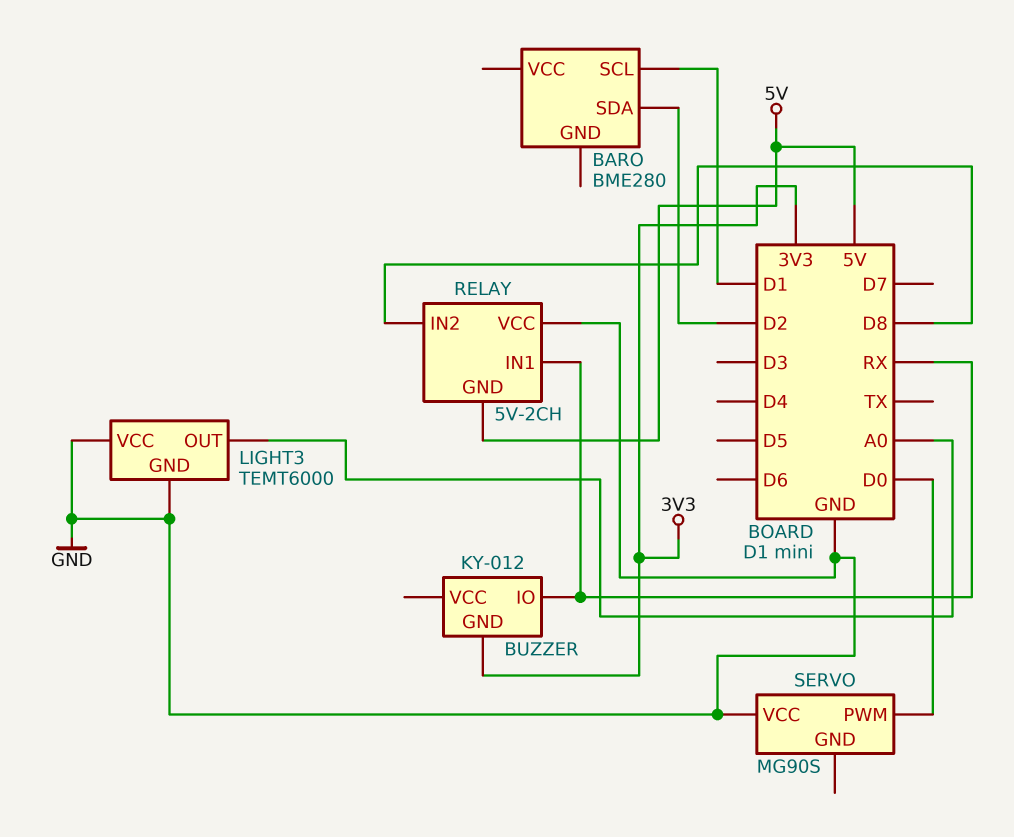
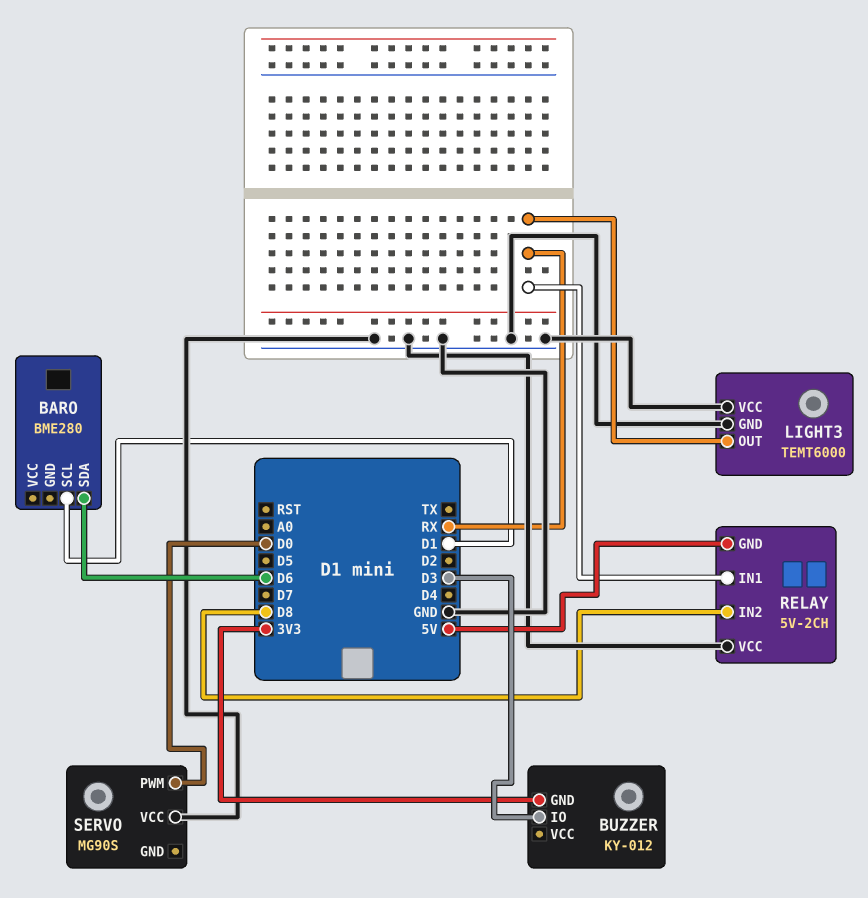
BARO pin SDA: D2 -> D6
BUZZER pin IO: RX -> D3
LIGHT3 pin OUT: A0 -> RX

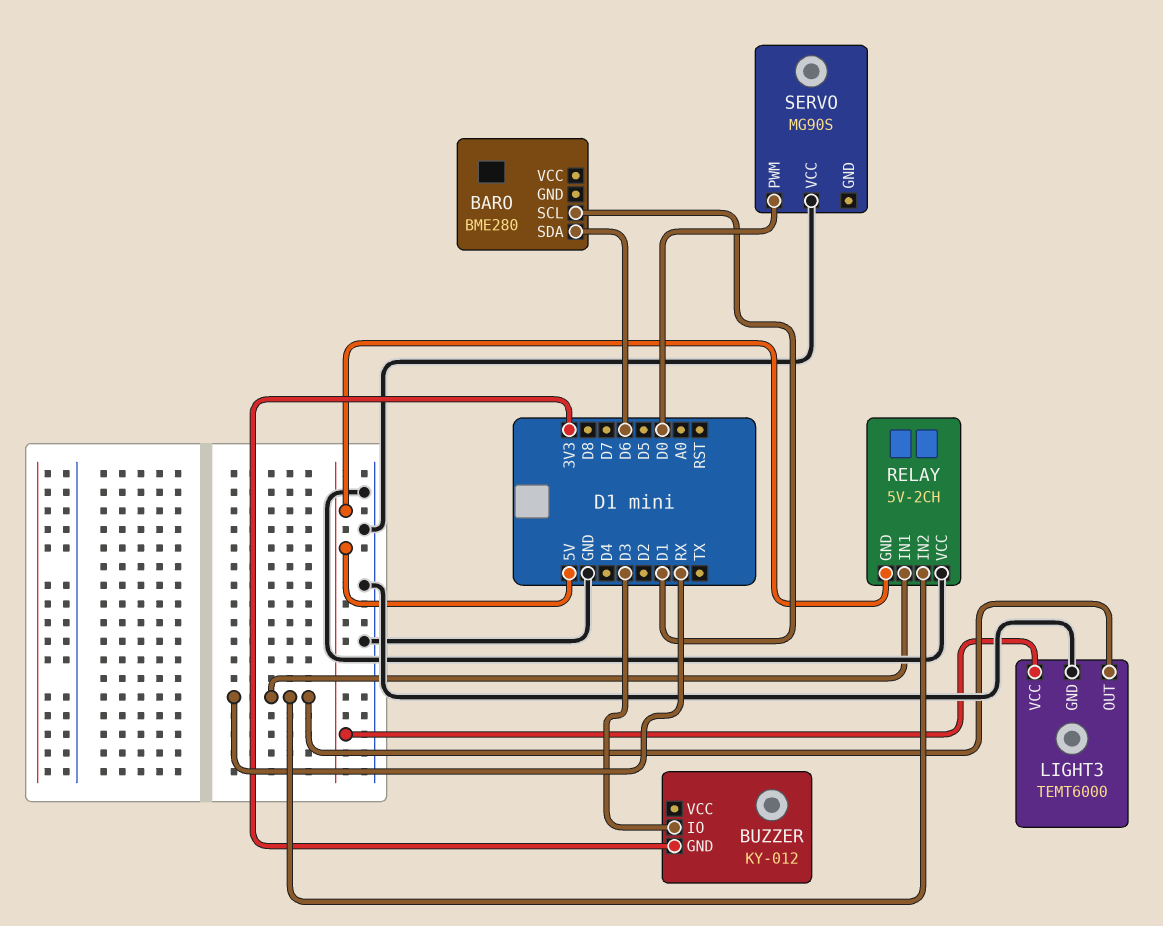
LIGHT3 pin VCC: GND -> 5V
RELAY pin IN2: D8 -> RX

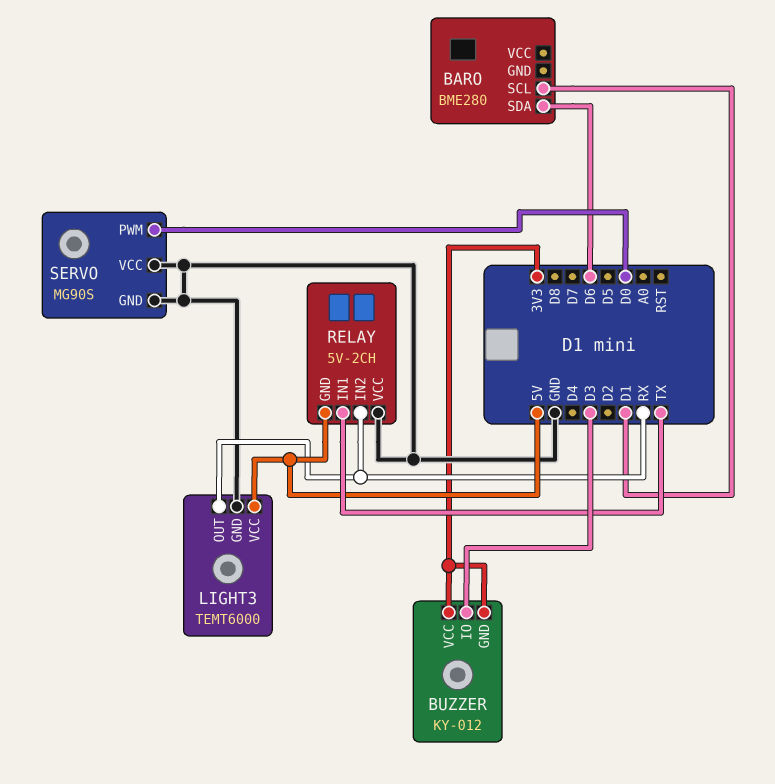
BUZZER pin VCC: none -> 3V3
RELAY pin IN1: RX -> TX
SERVO pin GND: none -> GND

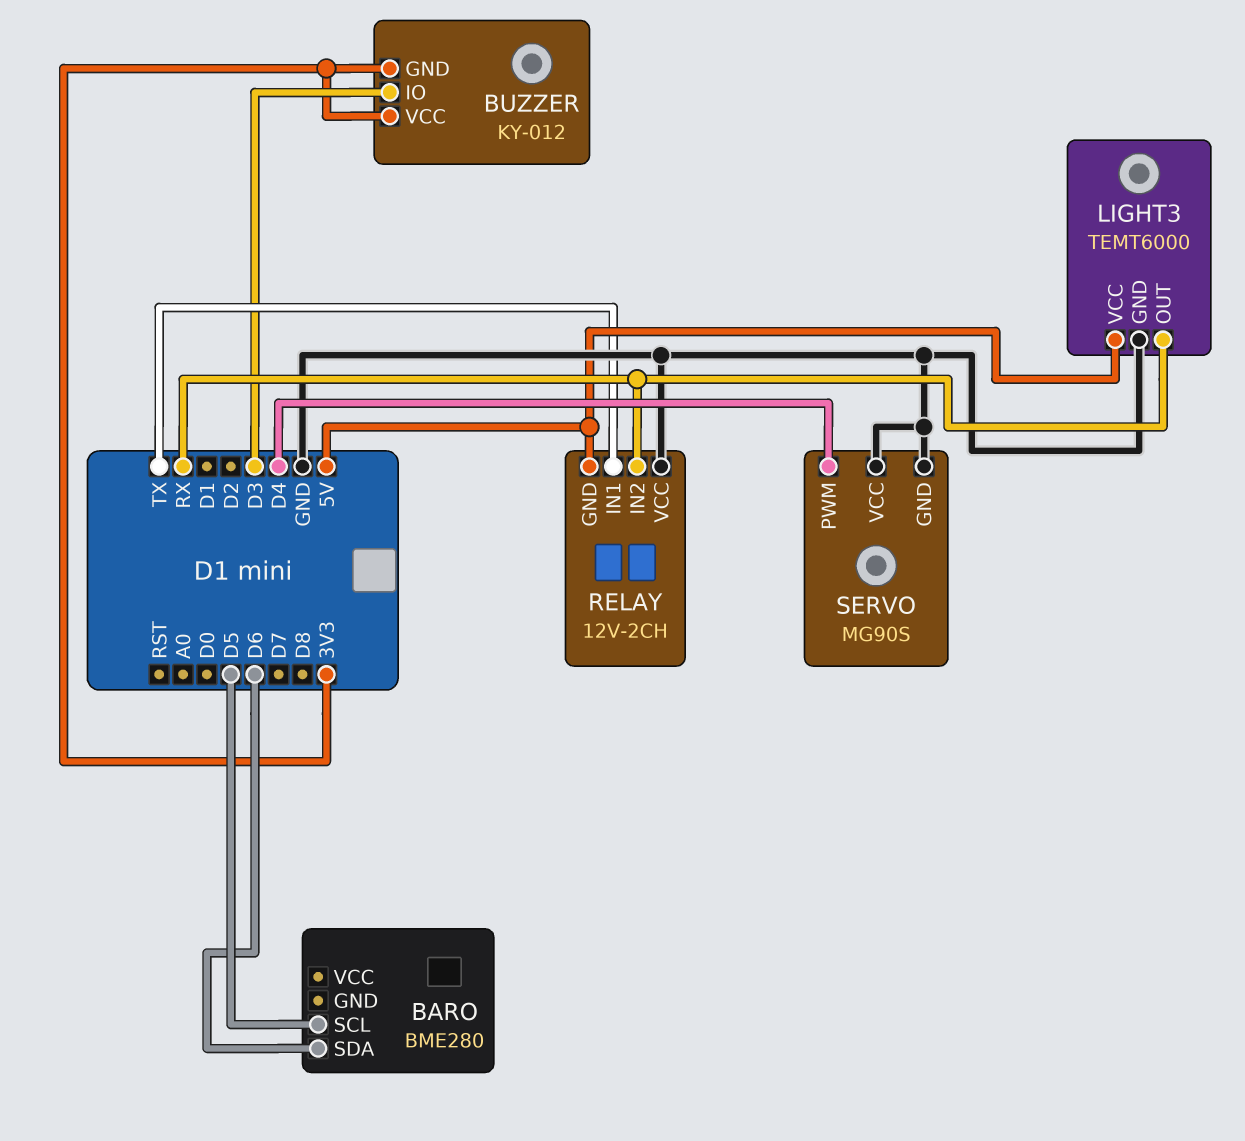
BARO pin SCL: D1 -> D5
RELAY: 5V-2CH -> 12V-2CH
SERVO pin PWM: D0 -> D4

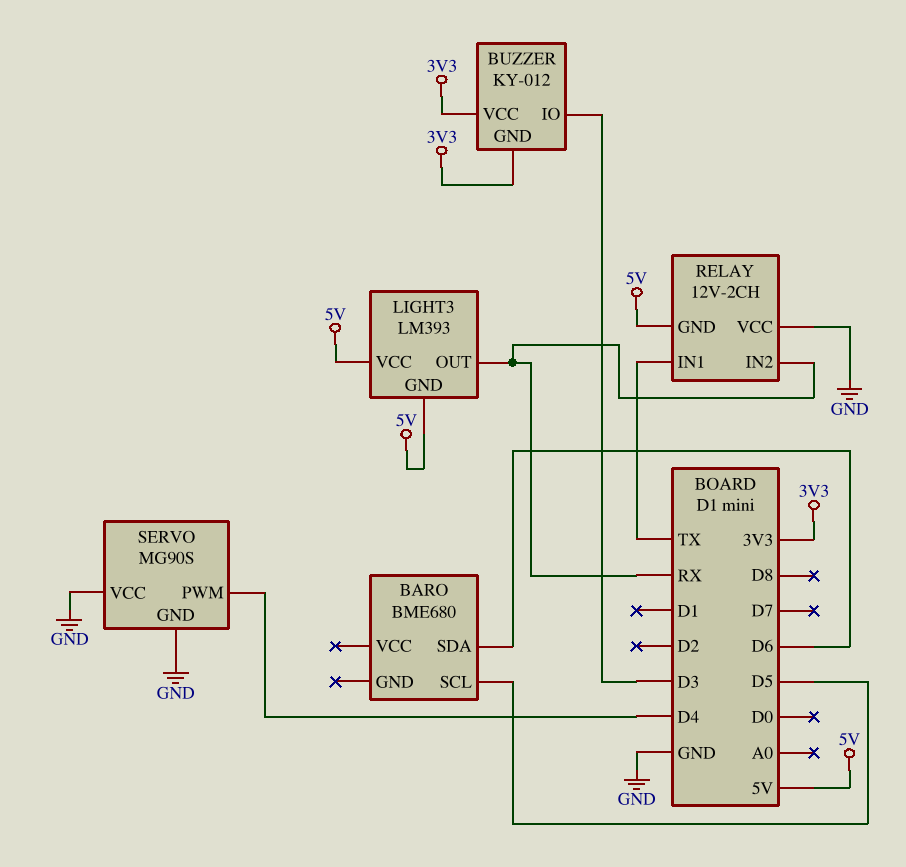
BARO: BME280 -> BME680
LIGHT3: TEMT6000 -> LM393
LIGHT3 pin GND: GND -> 5V

